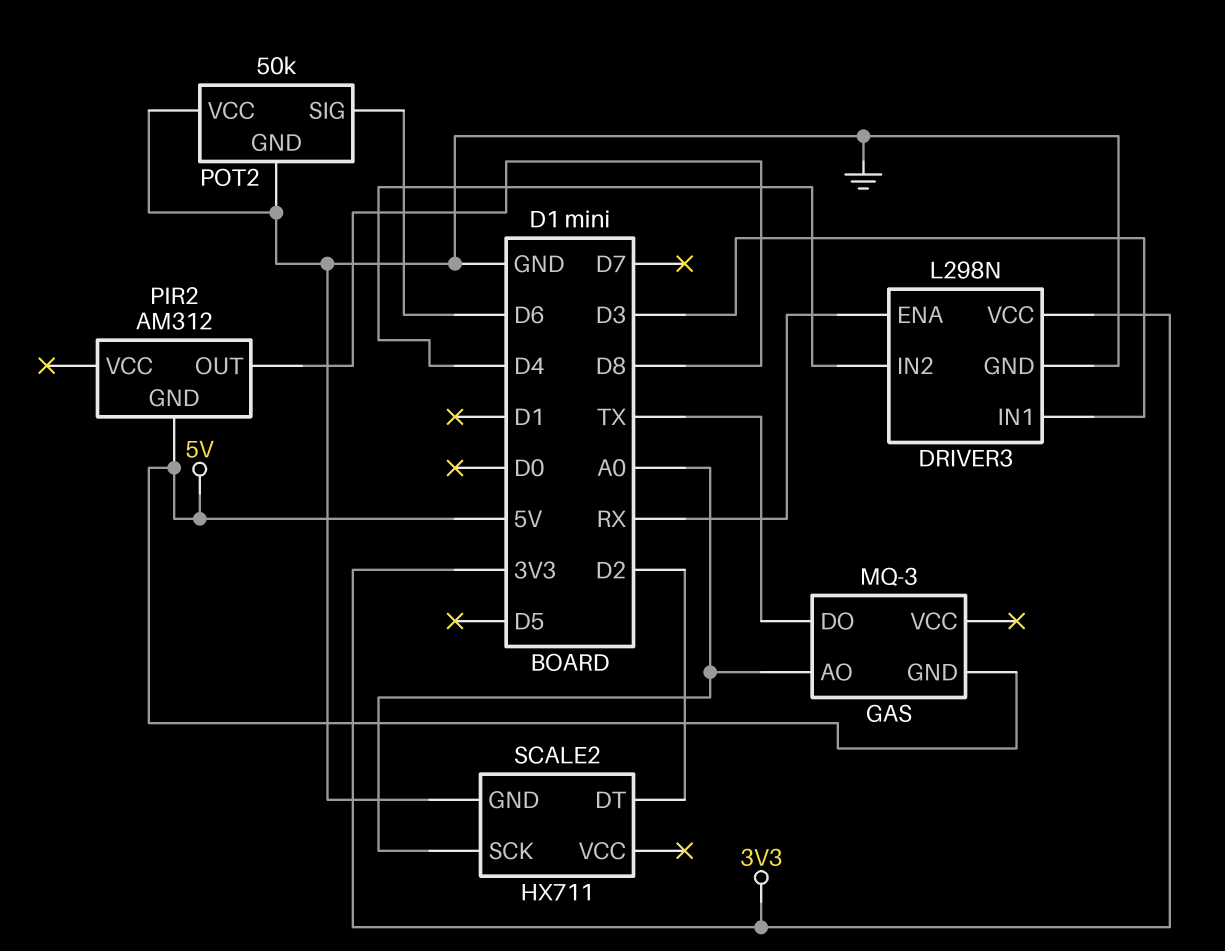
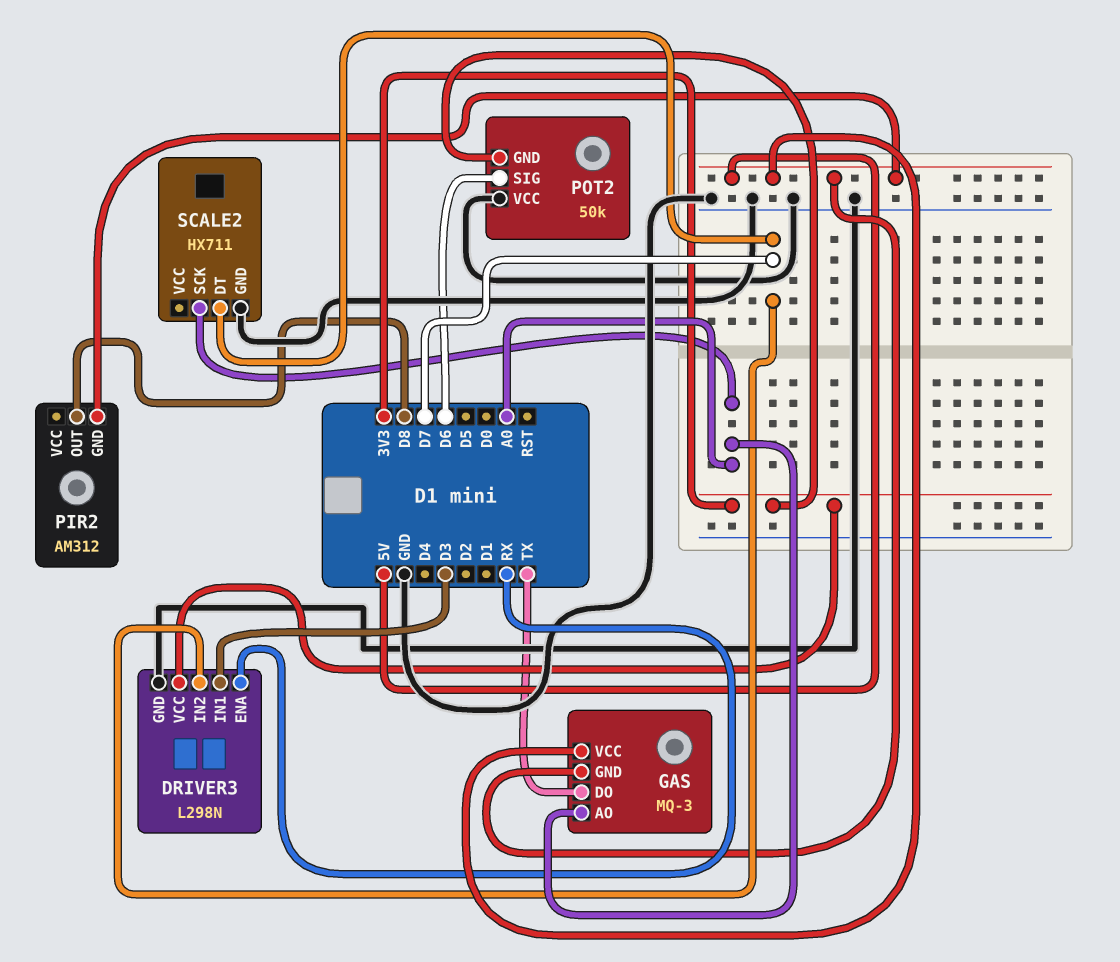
DRIVER3 pin IN2: D4 -> D7
GAS pin VCC: none -> 5V
POT2 pin GND: GND -> 3V3
SCALE2 pin DT: D2 -> D7

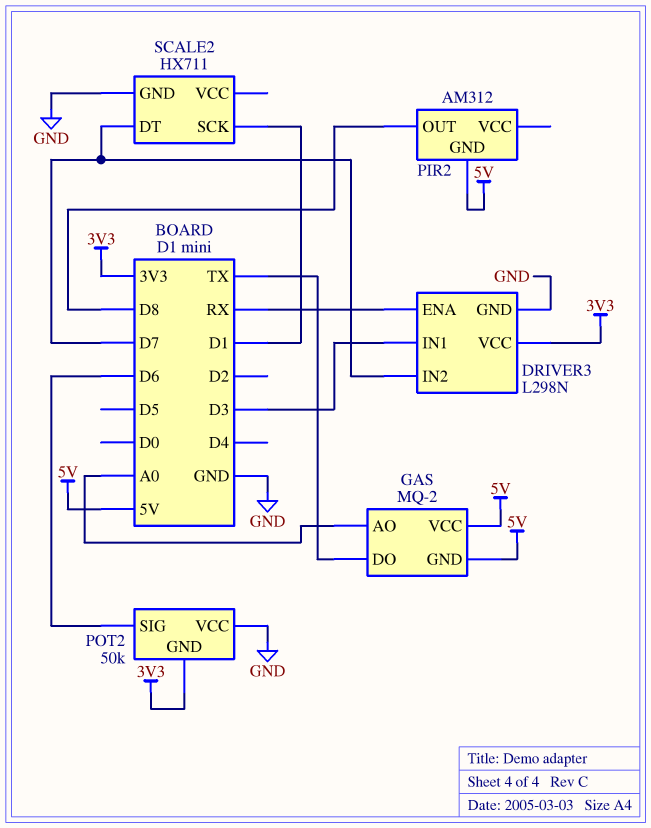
GAS: MQ-3 -> MQ-2
SCALE2 pin SCK: A0 -> D1

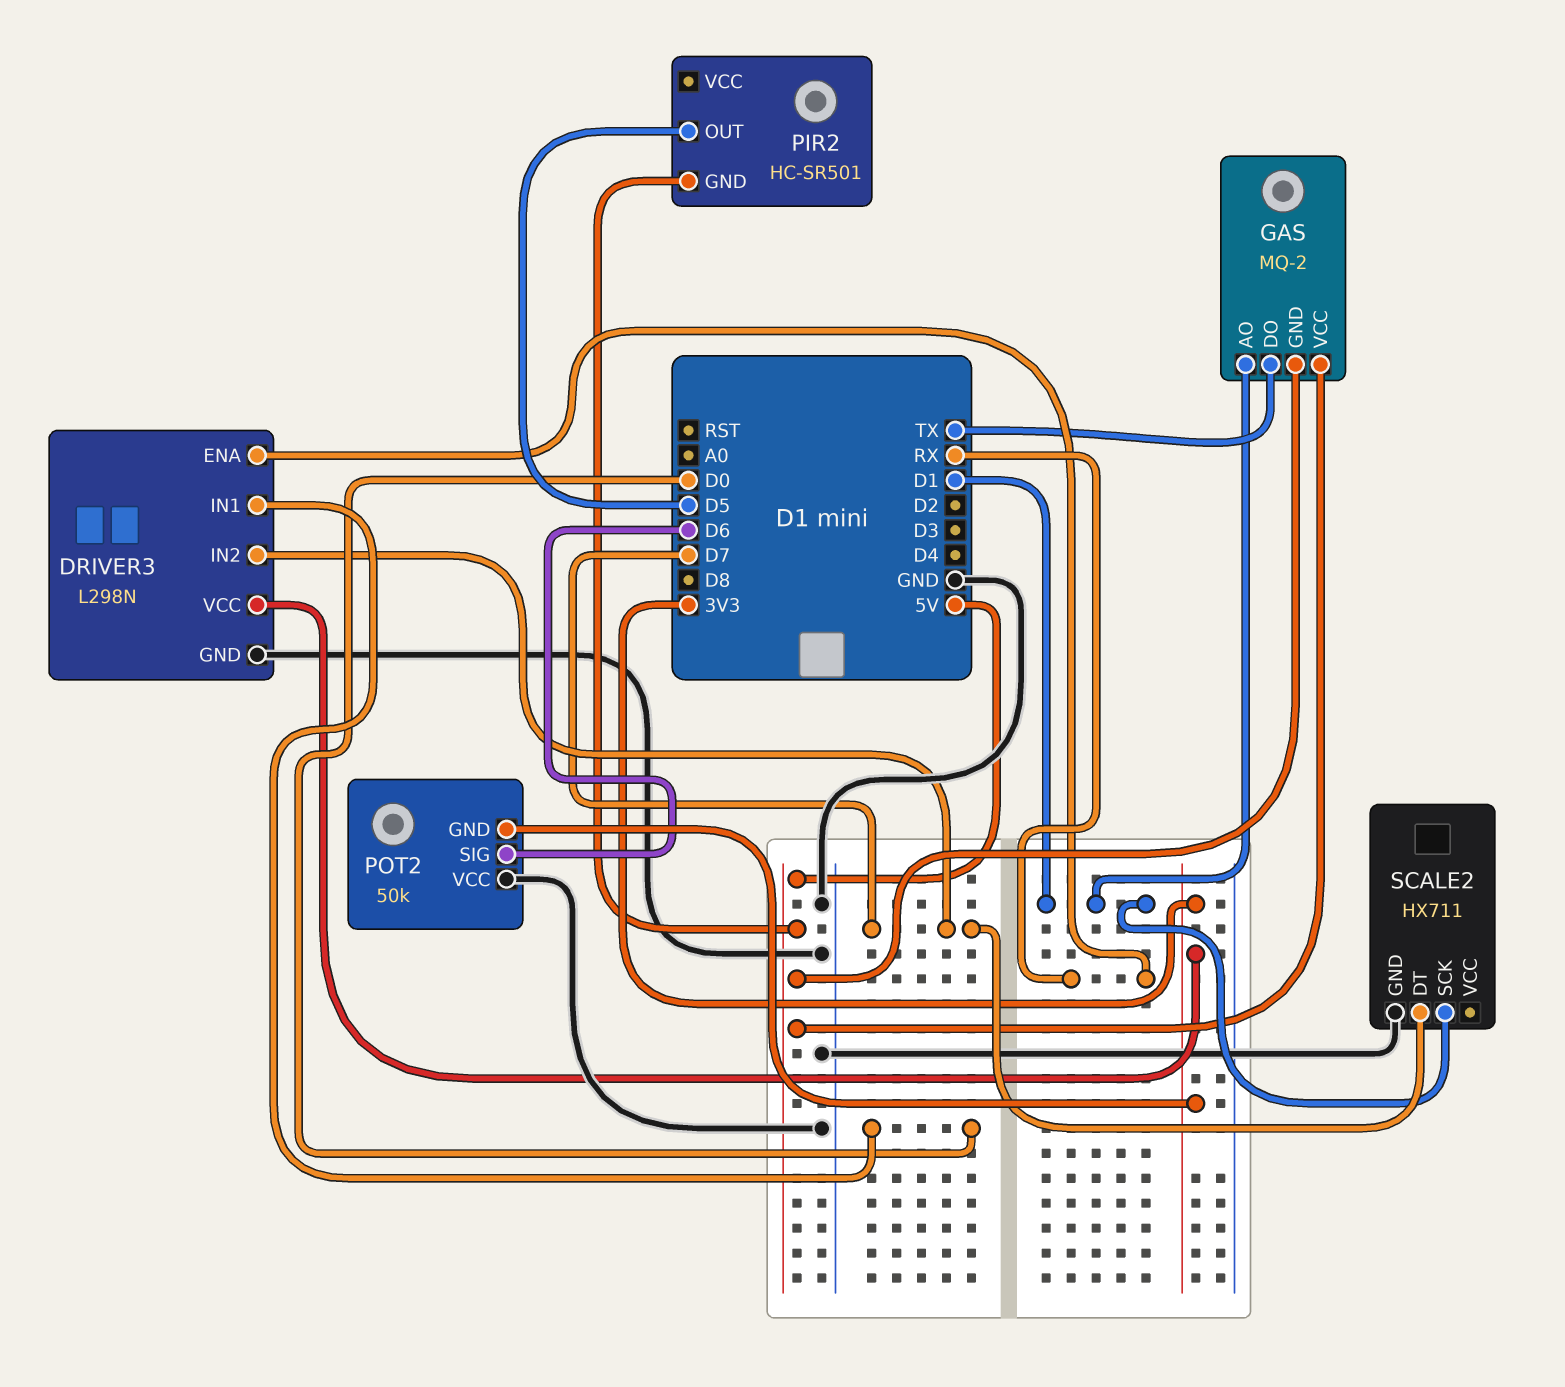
DRIVER3 pin IN1: D3 -> D0
GAS pin AO: A0 -> D1
PIR2: AM312 -> HC-SR501
PIR2 pin OUT: D8 -> D5

